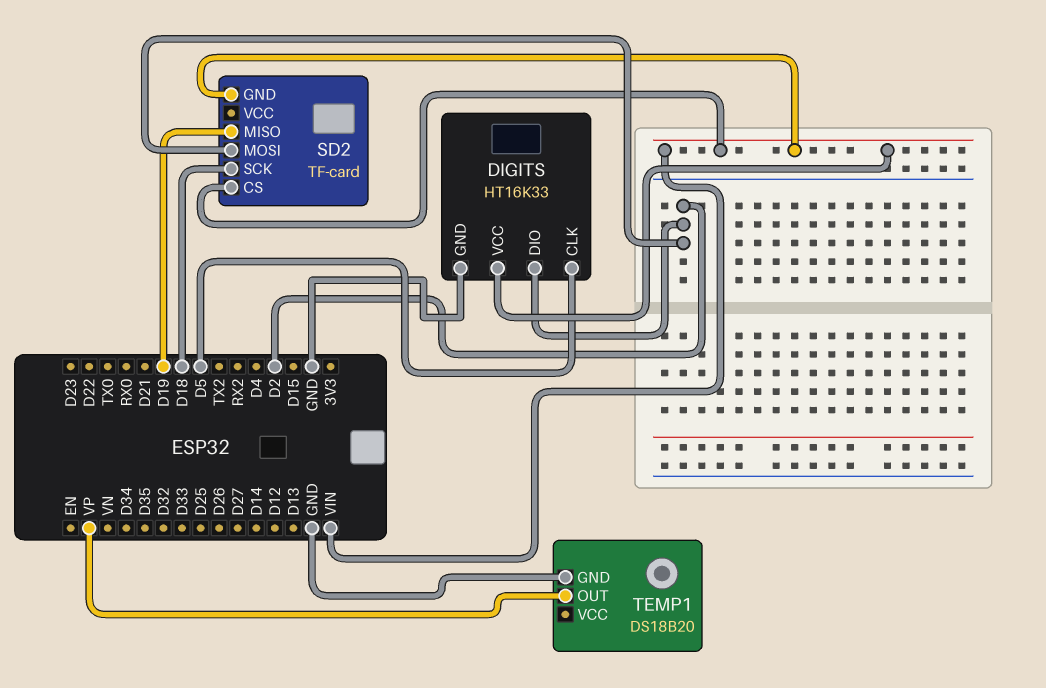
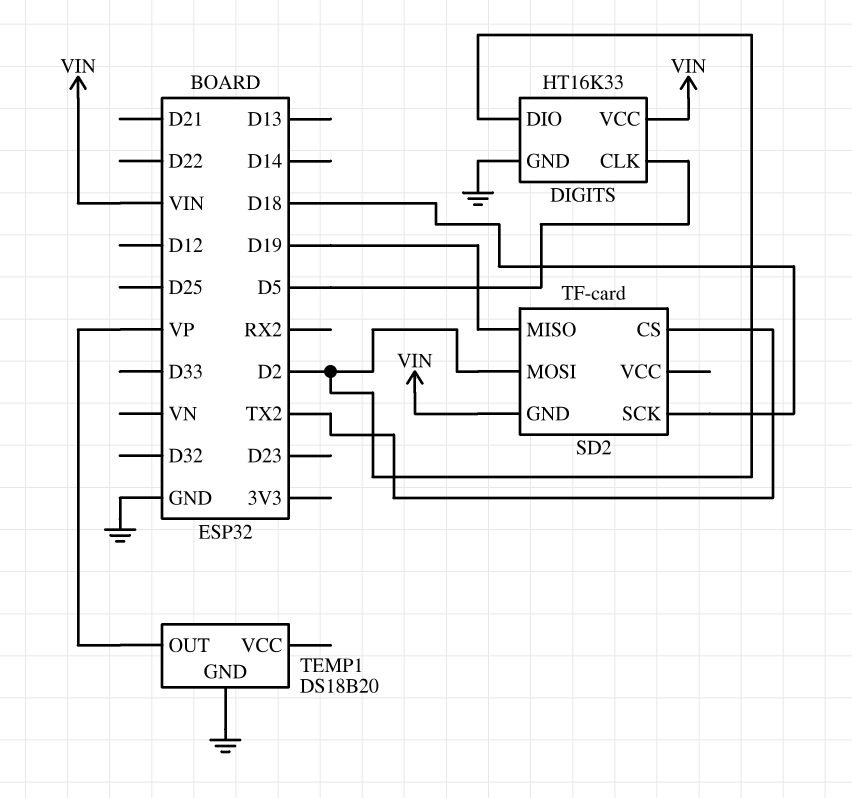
SD2 pin CS: VIN -> TX2

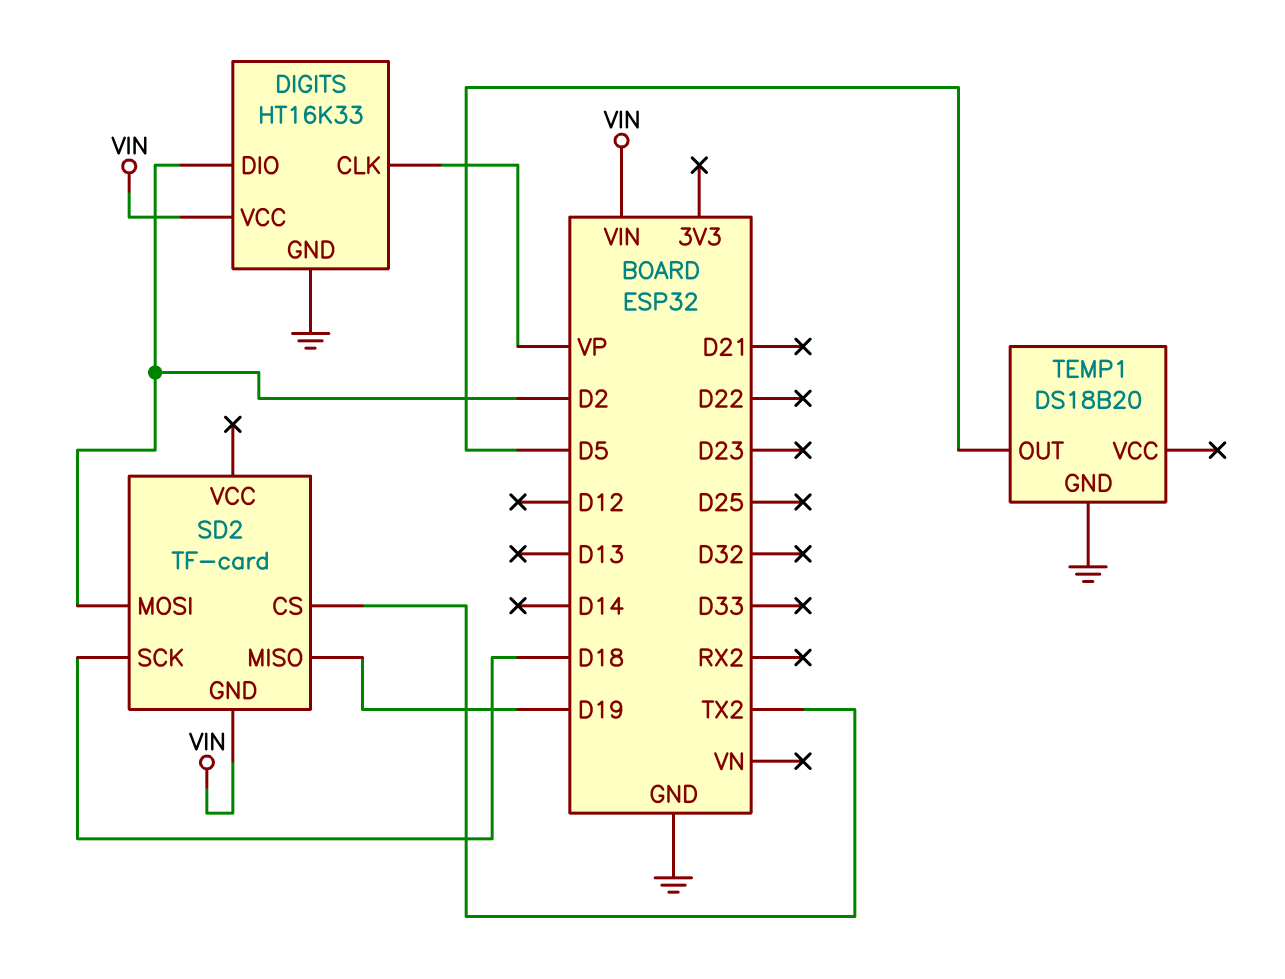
DIGITS pin CLK: D5 -> VP
TEMP1 pin OUT: VP -> D5

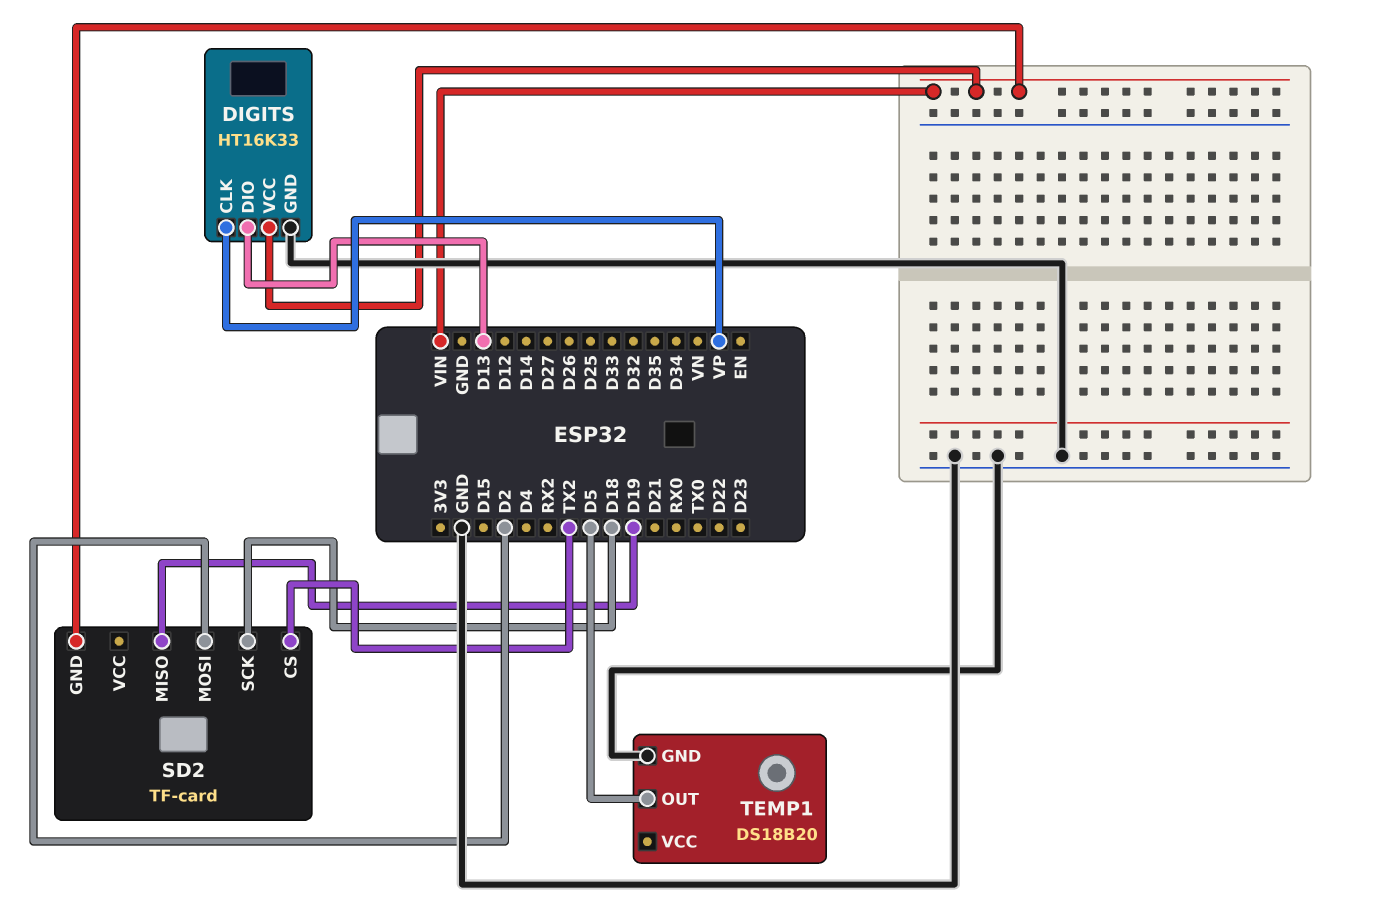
DIGITS pin DIO: D2 -> D13

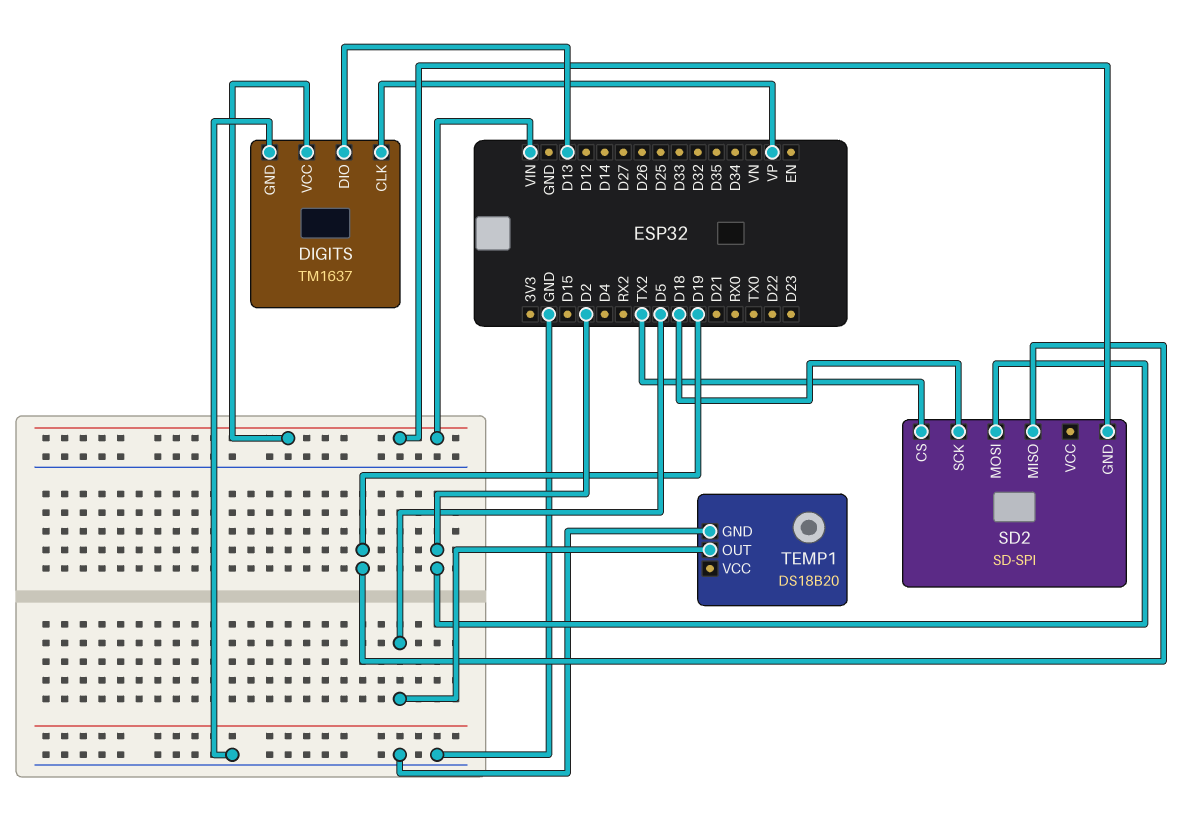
DIGITS: HT16K33 -> TM1637
SD2: TF-card -> SD-SPI

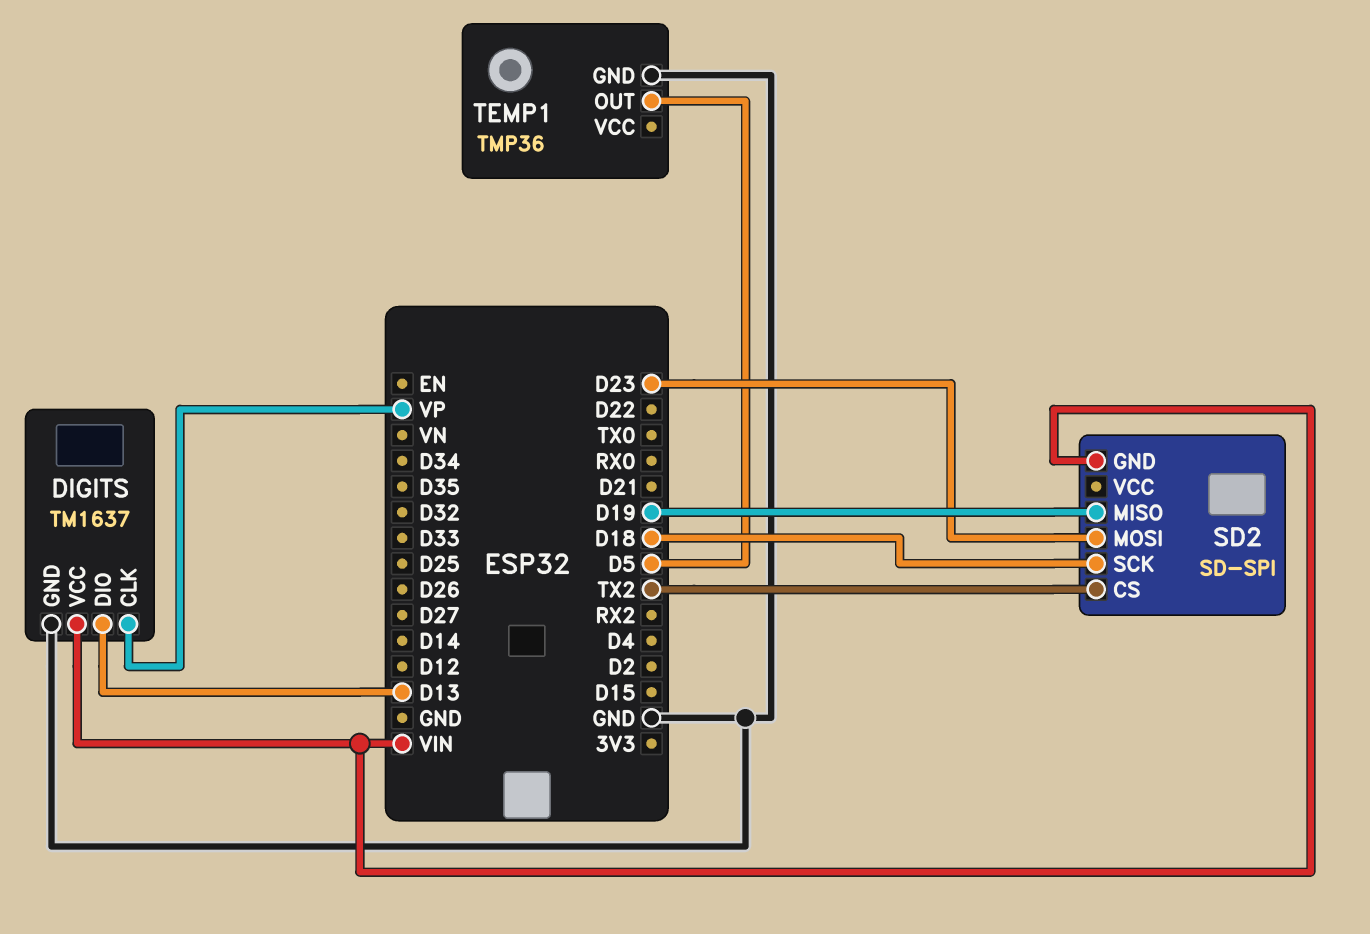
SD2 pin MOSI: D2 -> D23
TEMP1: DS18B20 -> TMP36

